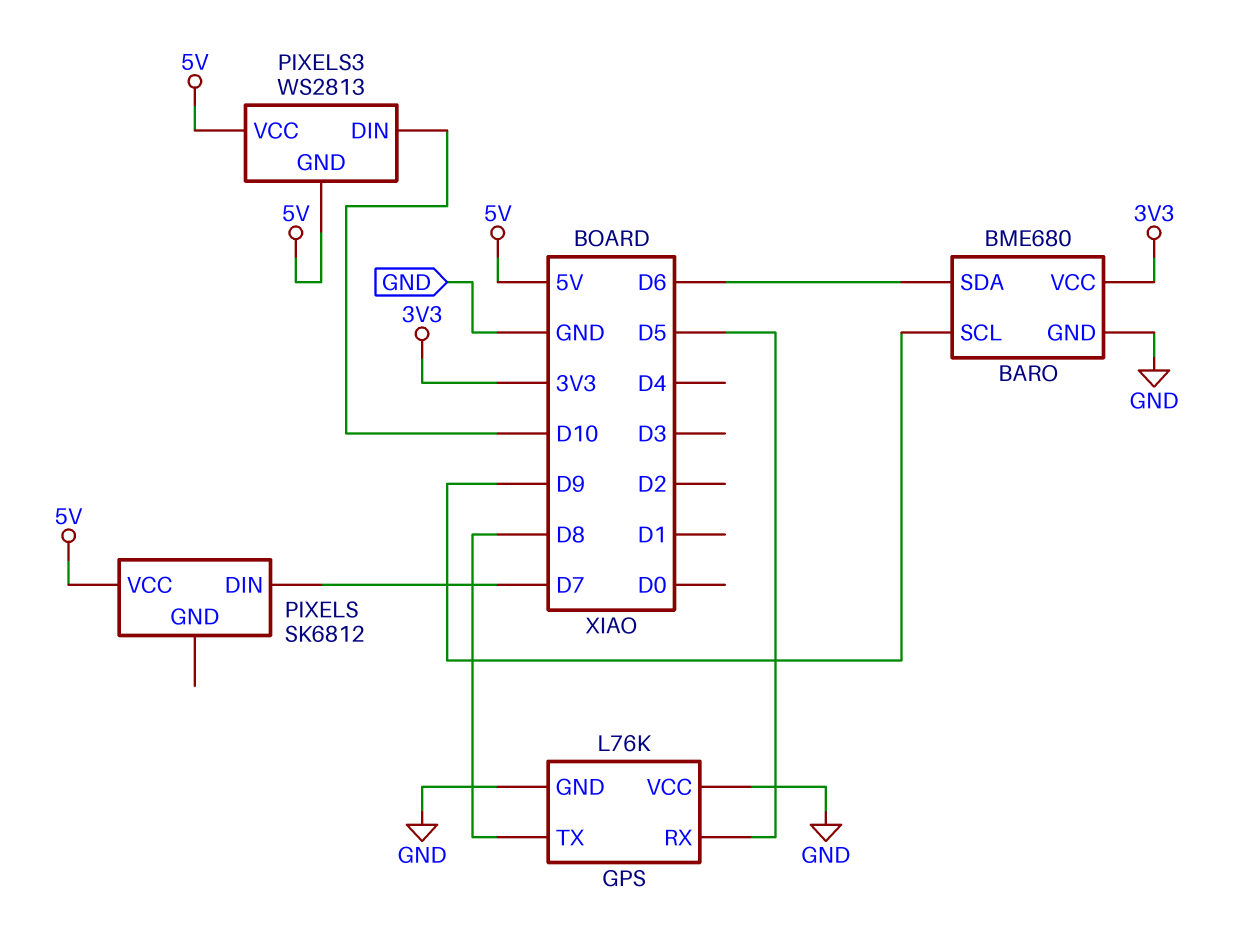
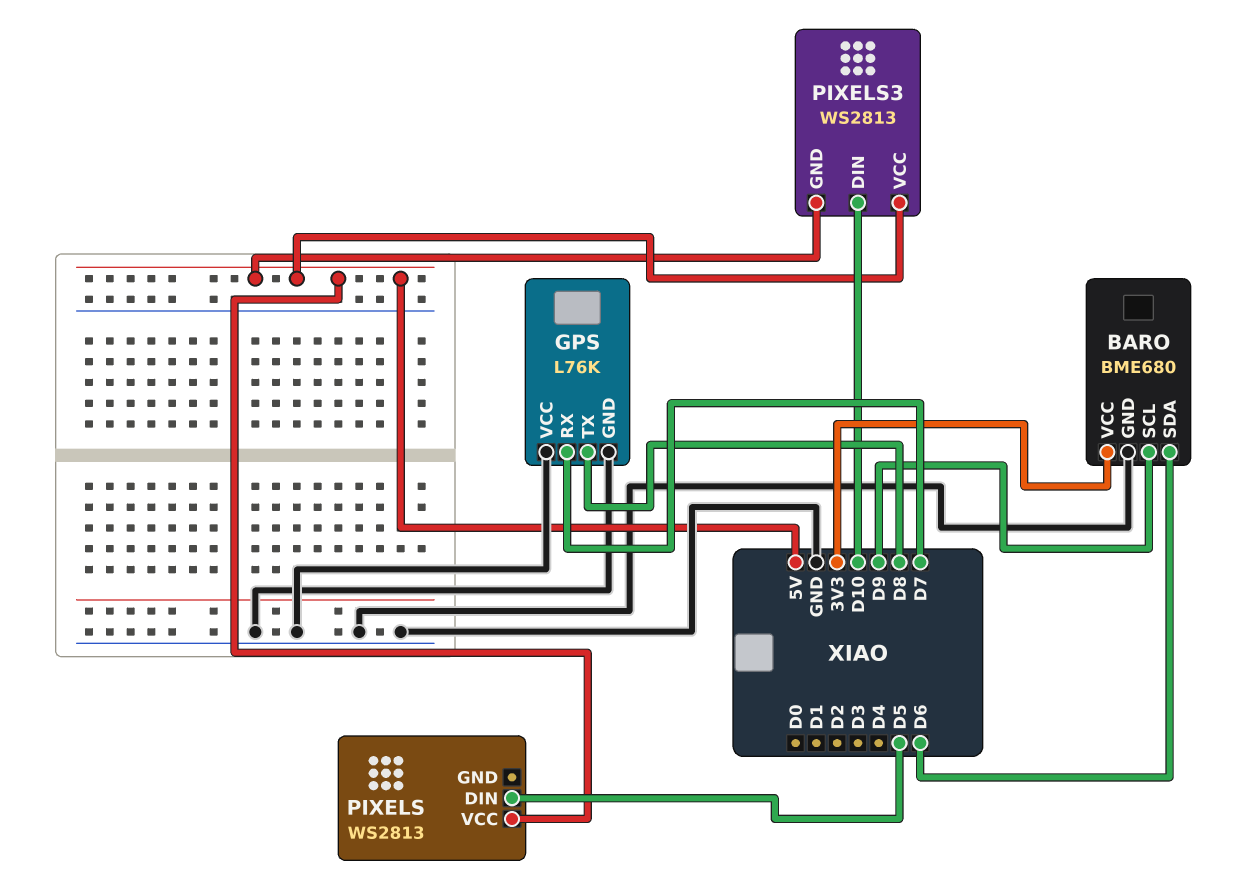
GPS pin RX: D5 -> D7
PIXELS: SK6812 -> WS2813
PIXELS pin DIN: D7 -> D5

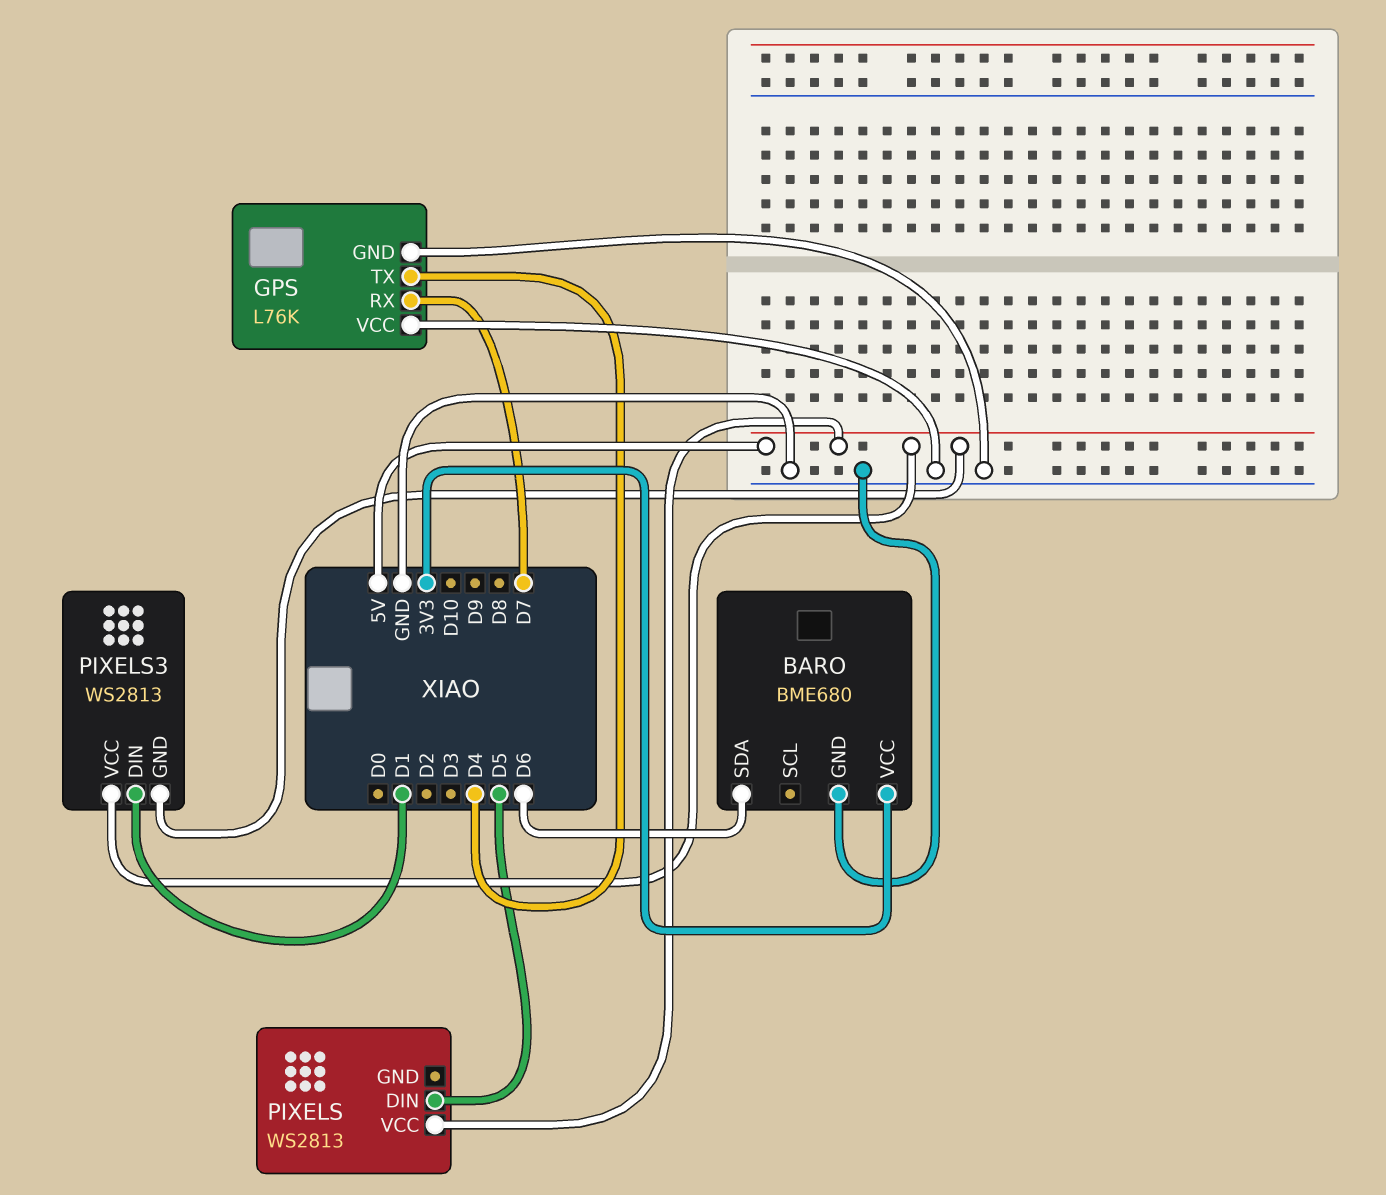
BARO pin SCL: D9 -> none
GPS pin TX: D8 -> D4
PIXELS3 pin DIN: D10 -> D1

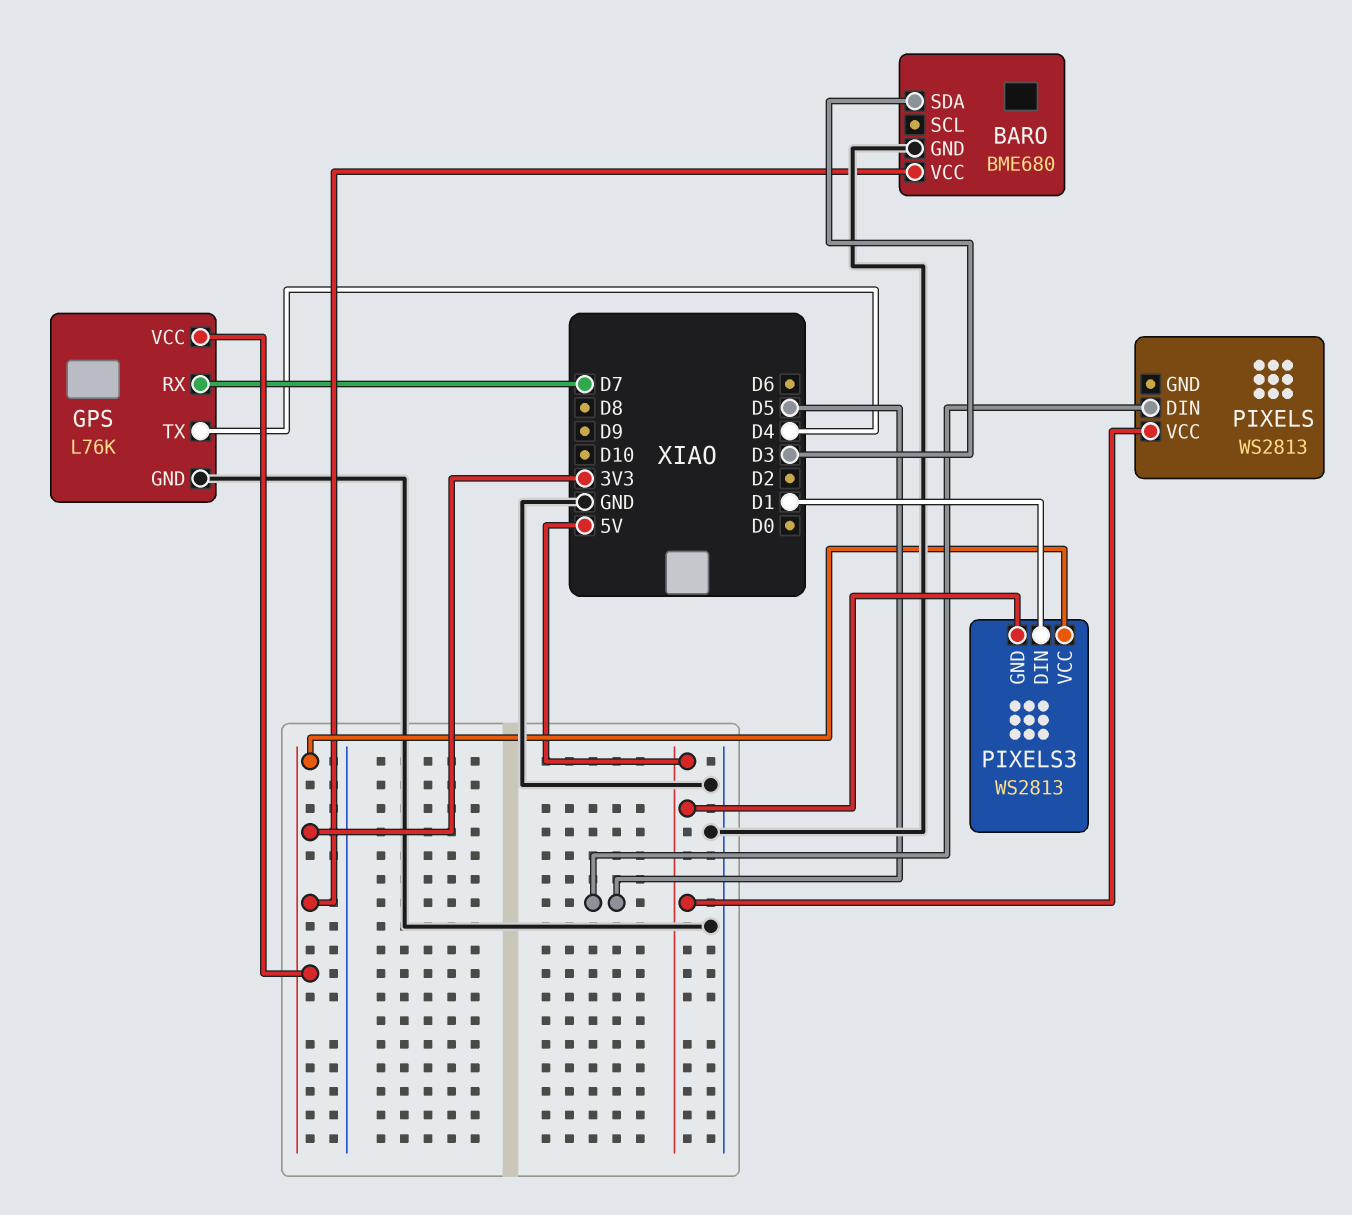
BARO pin SDA: D6 -> D3
GPS pin VCC: GND -> 3V3
PIXELS3 pin VCC: 5V -> 3V3

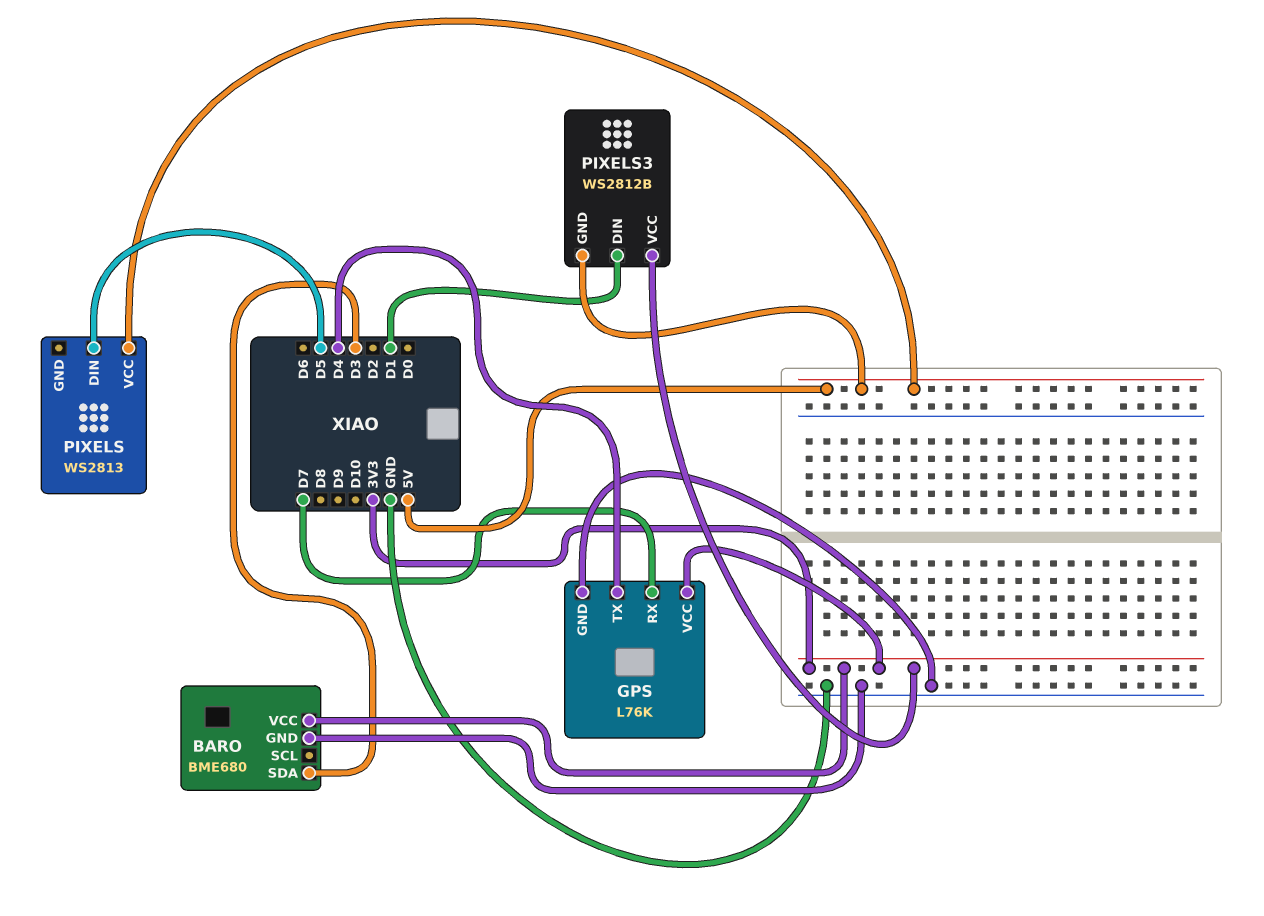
PIXELS3: WS2813 -> WS2812B

